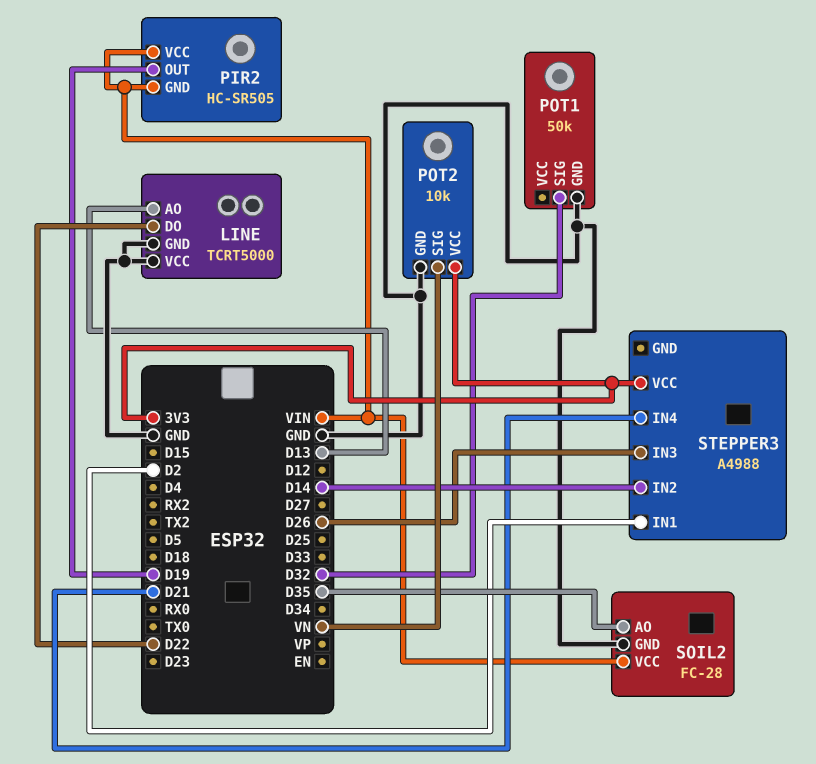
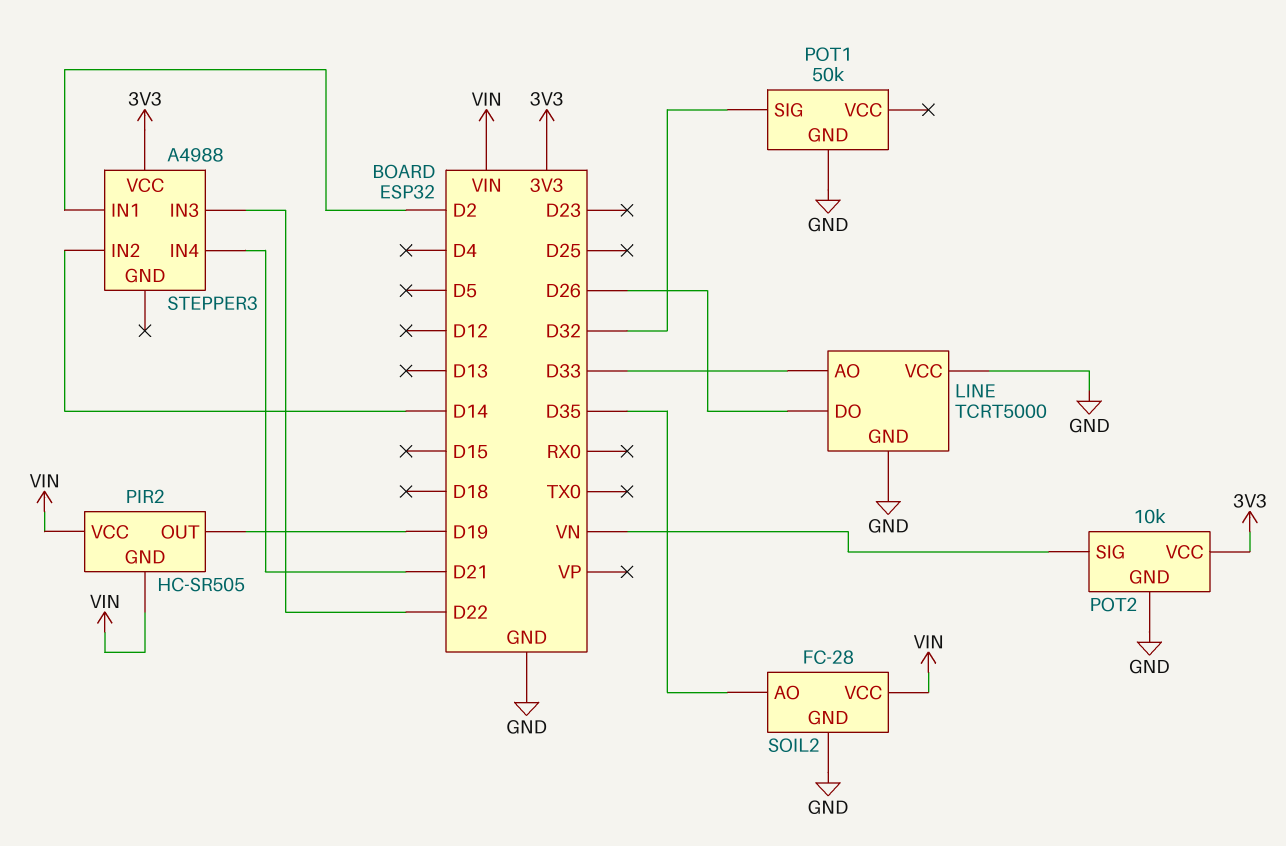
LINE pin AO: D13 -> D33
LINE pin DO: D22 -> D26
STEPPER3 pin IN3: D26 -> D22

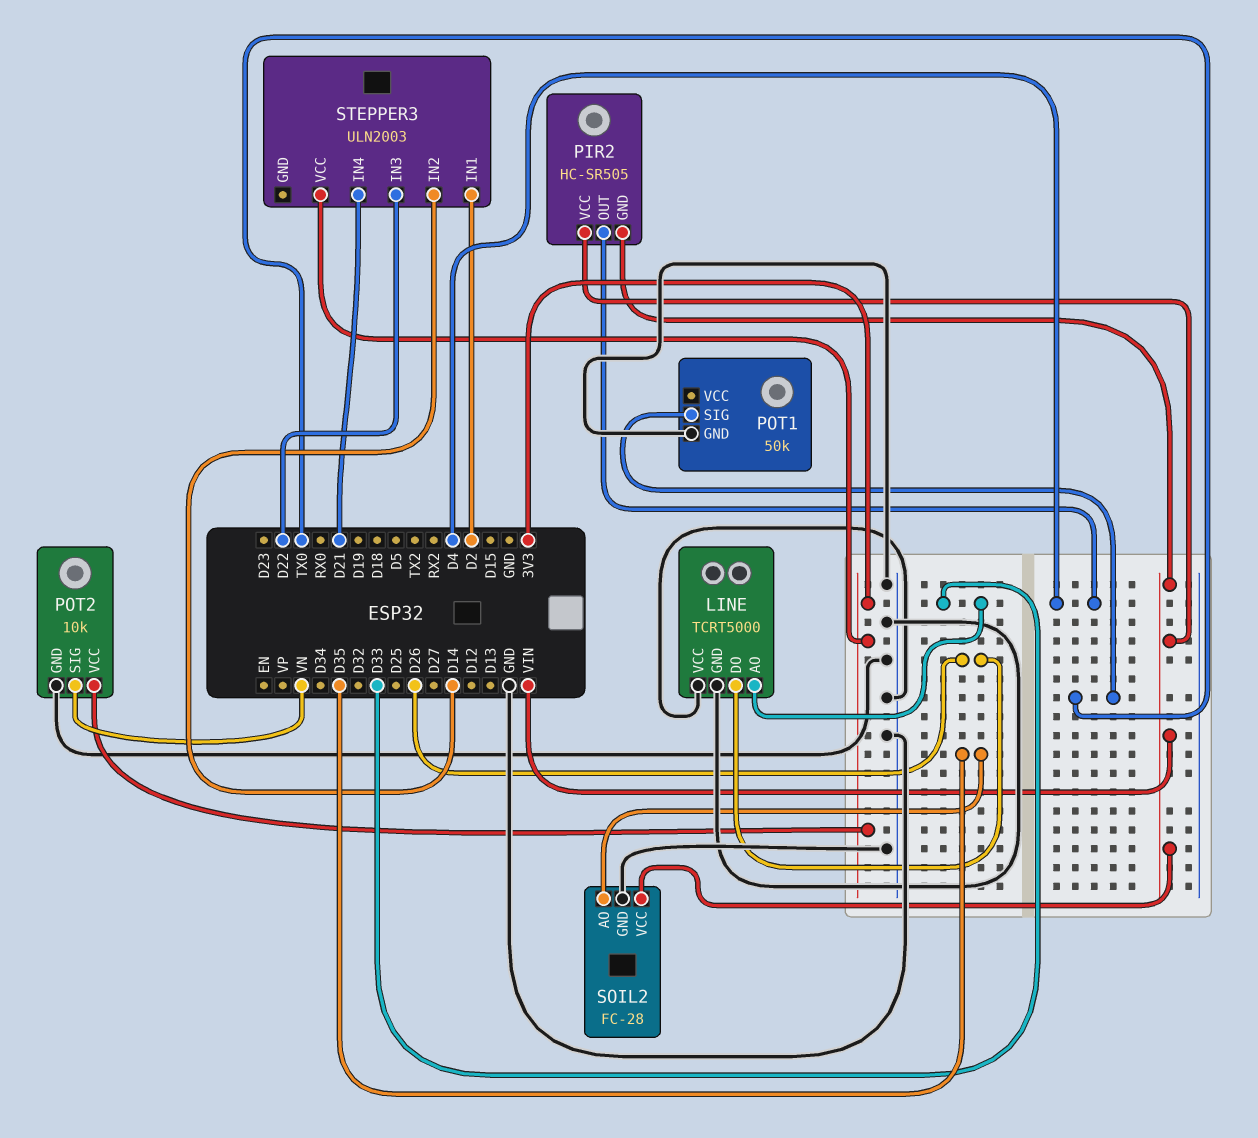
PIR2 pin OUT: D19 -> D4
POT1 pin SIG: D32 -> TX0
STEPPER3: A4988 -> ULN2003

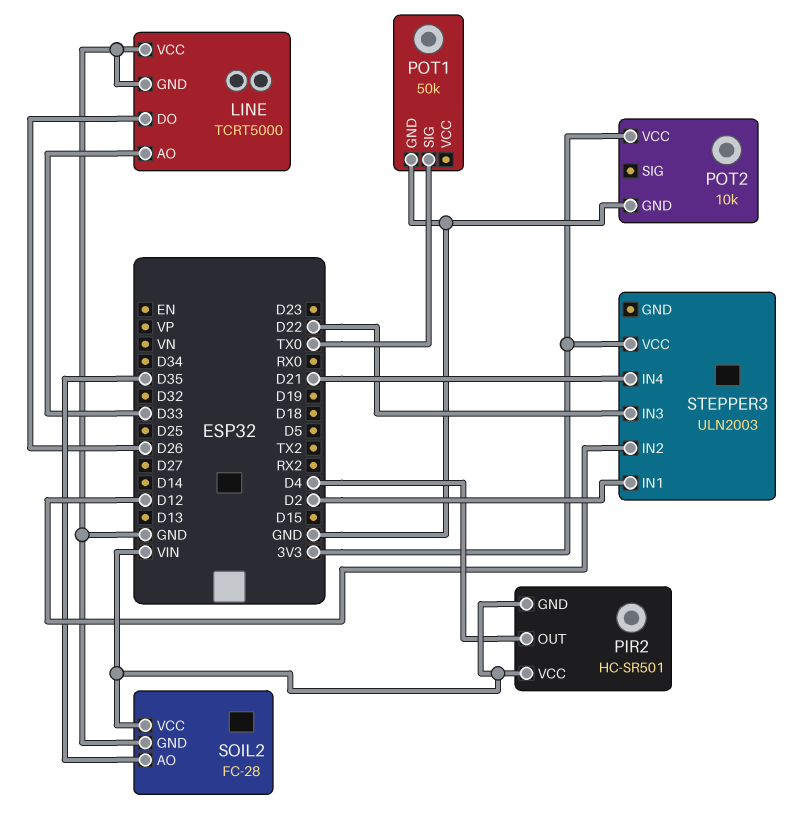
PIR2: HC-SR505 -> HC-SR501
POT2 pin SIG: VN -> none
STEPPER3 pin IN2: D14 -> D12

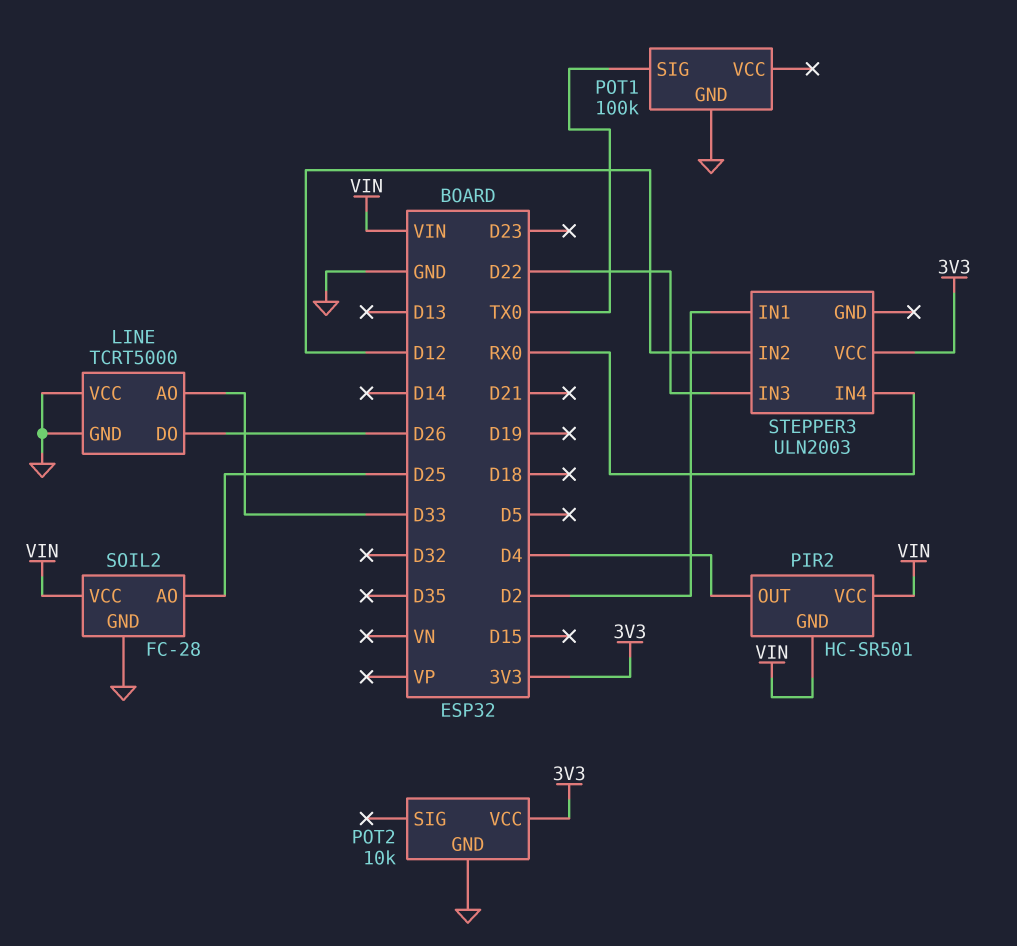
POT1: 50k -> 100k
SOIL2 pin AO: D35 -> D25
STEPPER3 pin IN4: D21 -> RX0

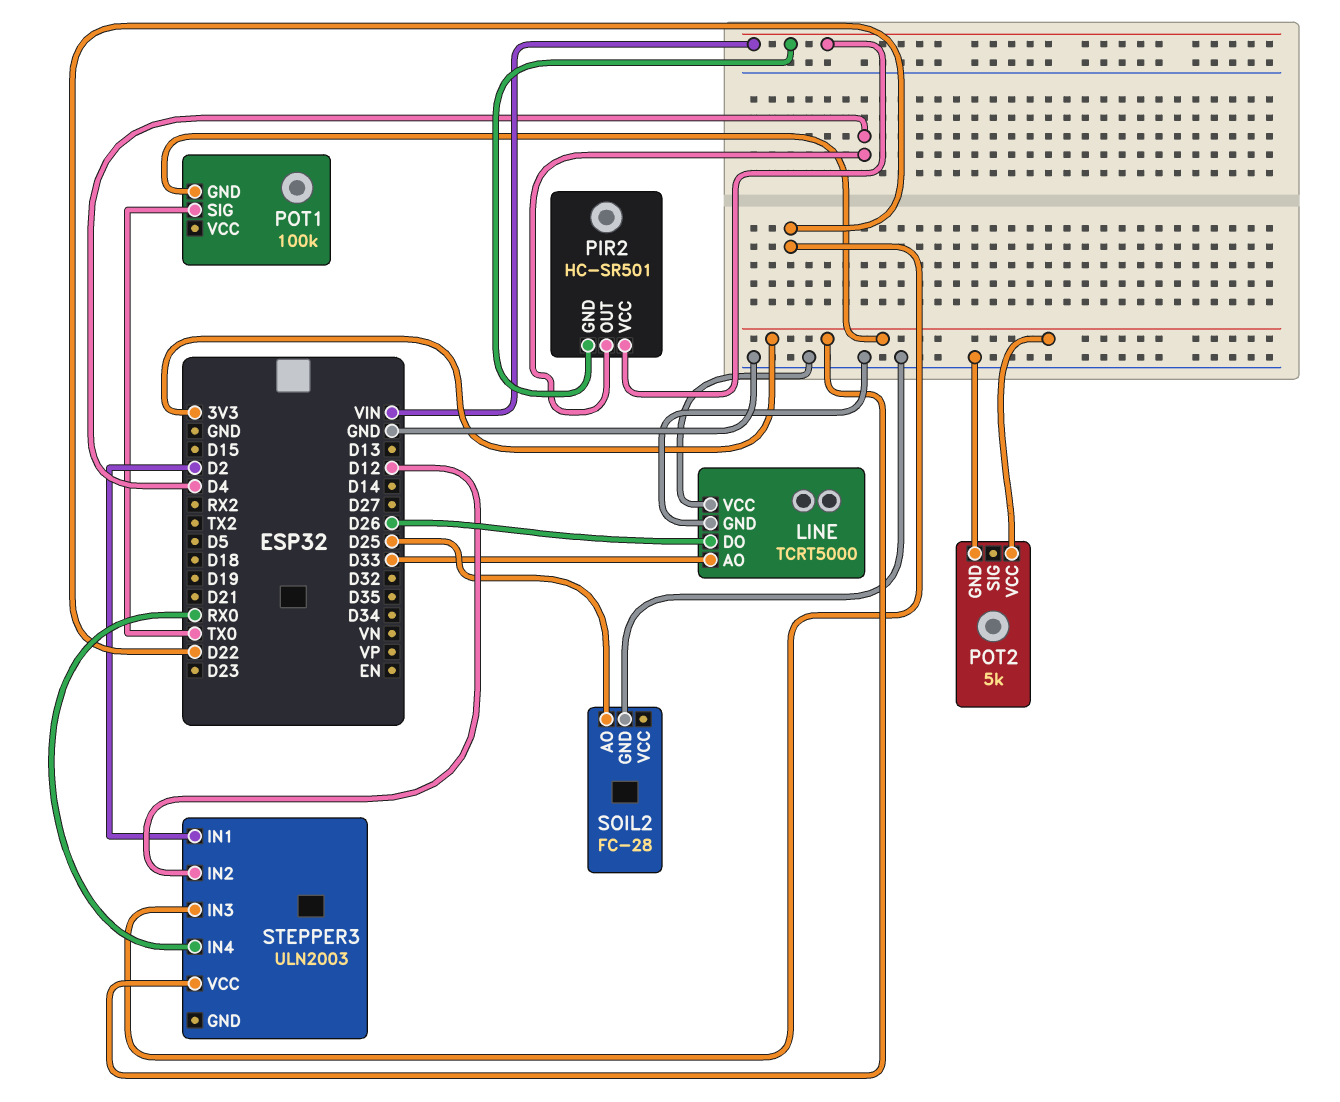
POT1 pin GND: GND -> 3V3
POT2: 10k -> 5k
SOIL2 pin VCC: VIN -> none

